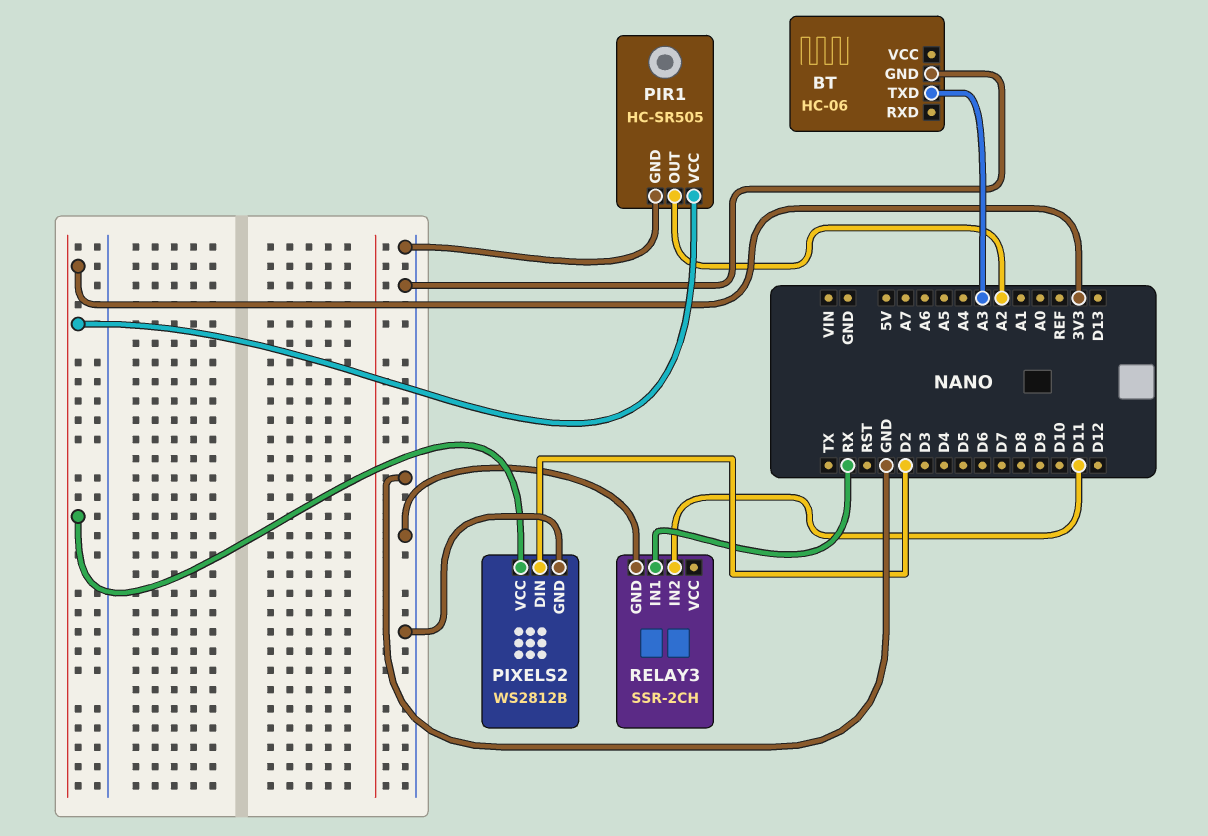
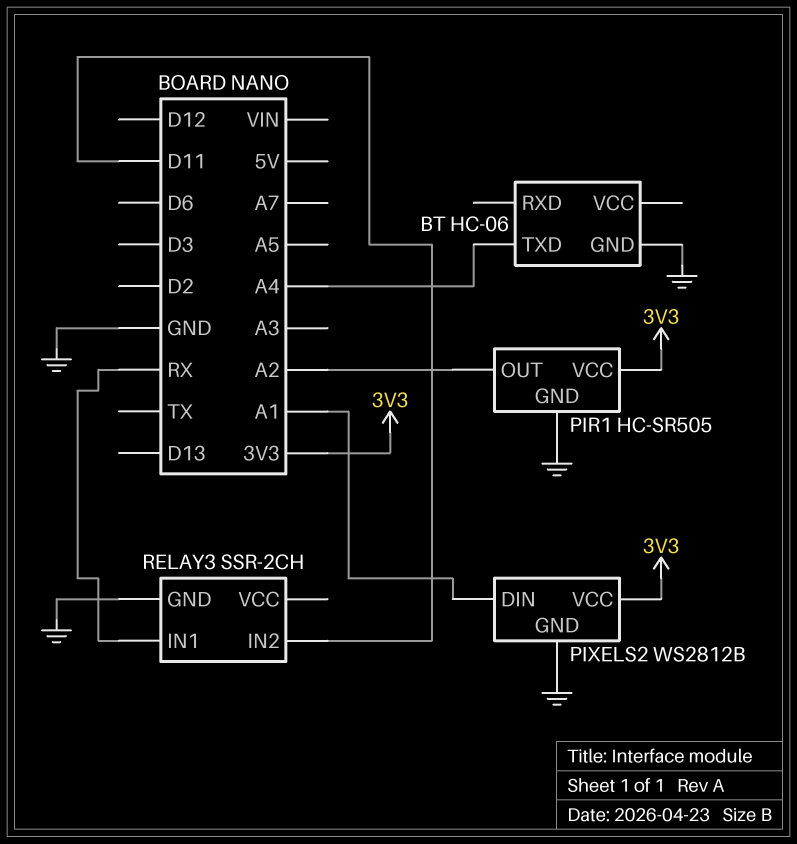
BT pin TXD: A3 -> A4
PIXELS2 pin DIN: D2 -> A1

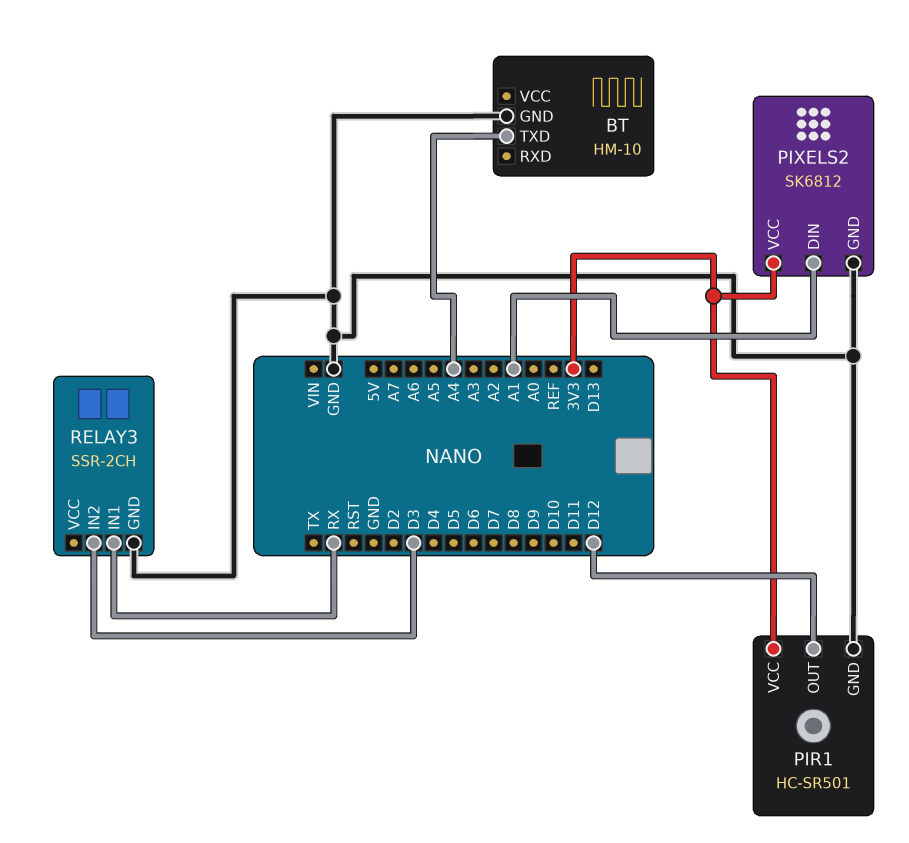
BT: HC-06 -> HM-10
PIR1: HC-SR505 -> HC-SR501
PIR1 pin OUT: A2 -> D12
PIXELS2: WS2812B -> SK6812
RELAY3 pin IN2: D11 -> D3

